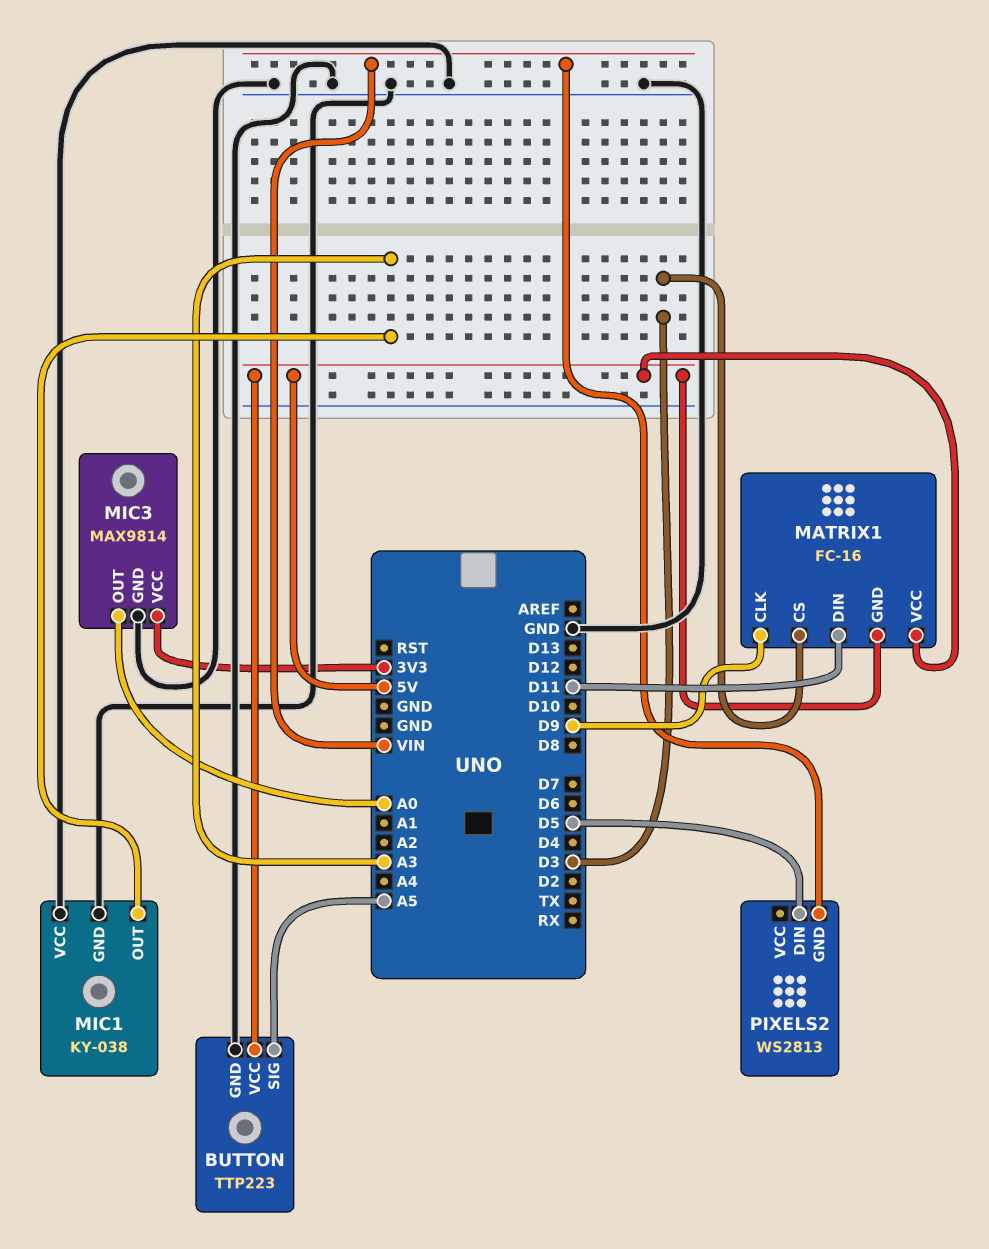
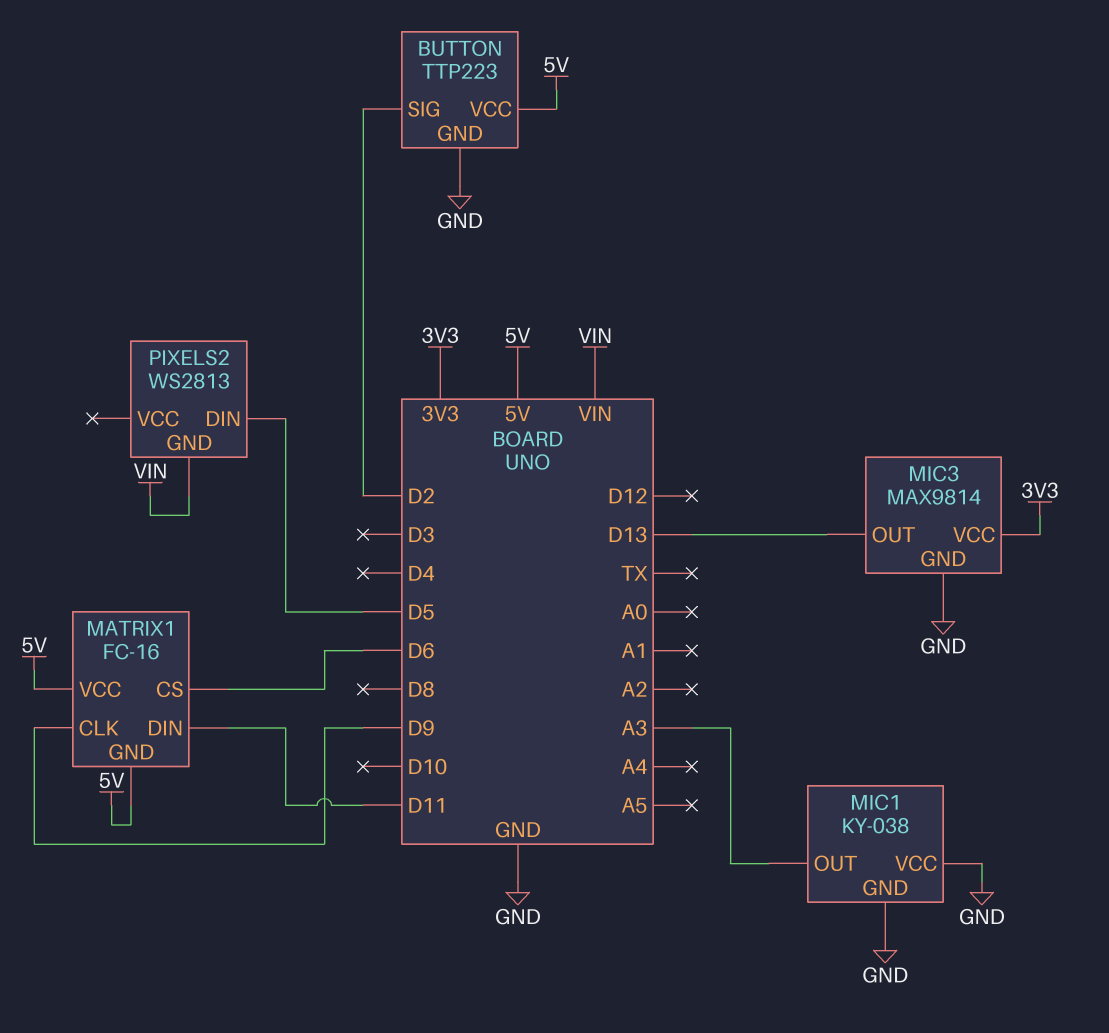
BUTTON pin SIG: A5 -> D2
MATRIX1 pin CS: D3 -> D6
MIC3 pin OUT: A0 -> D13

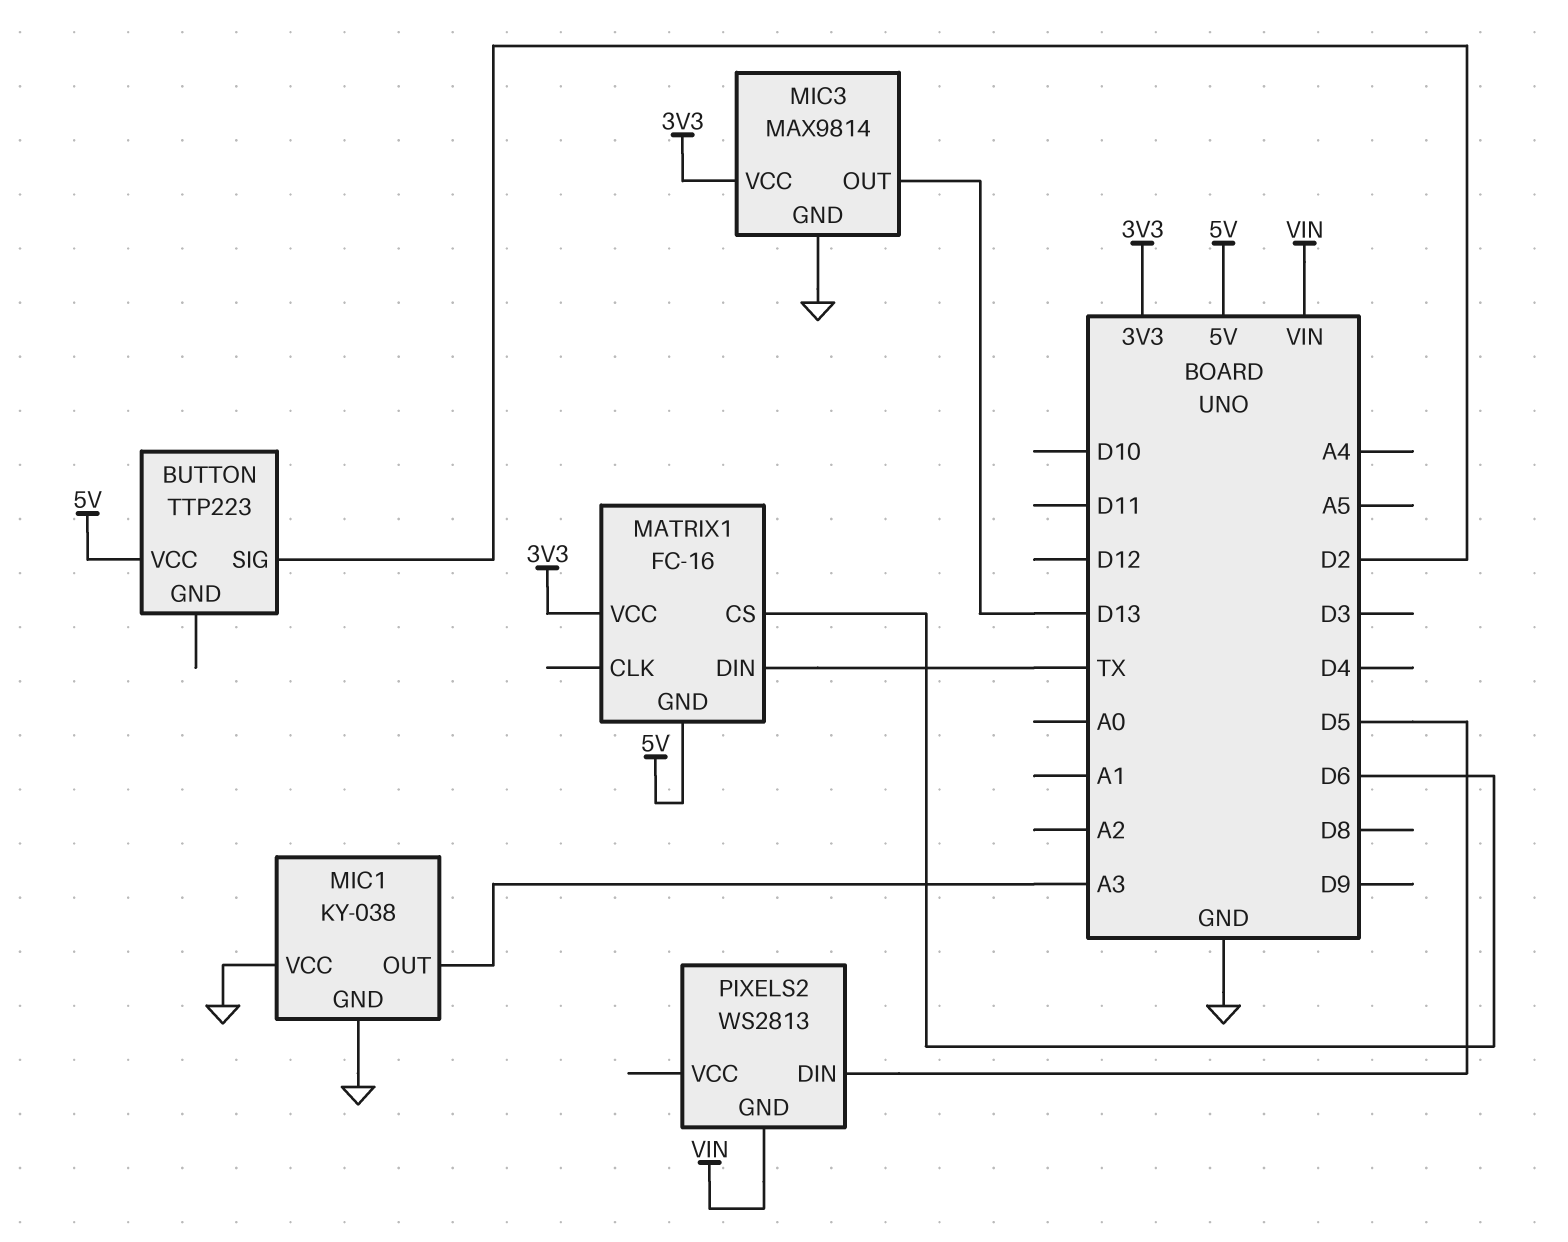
BUTTON pin GND: GND -> none
MATRIX1 pin CLK: D9 -> none
MATRIX1 pin DIN: D11 -> TX
MATRIX1 pin VCC: 5V -> 3V3

